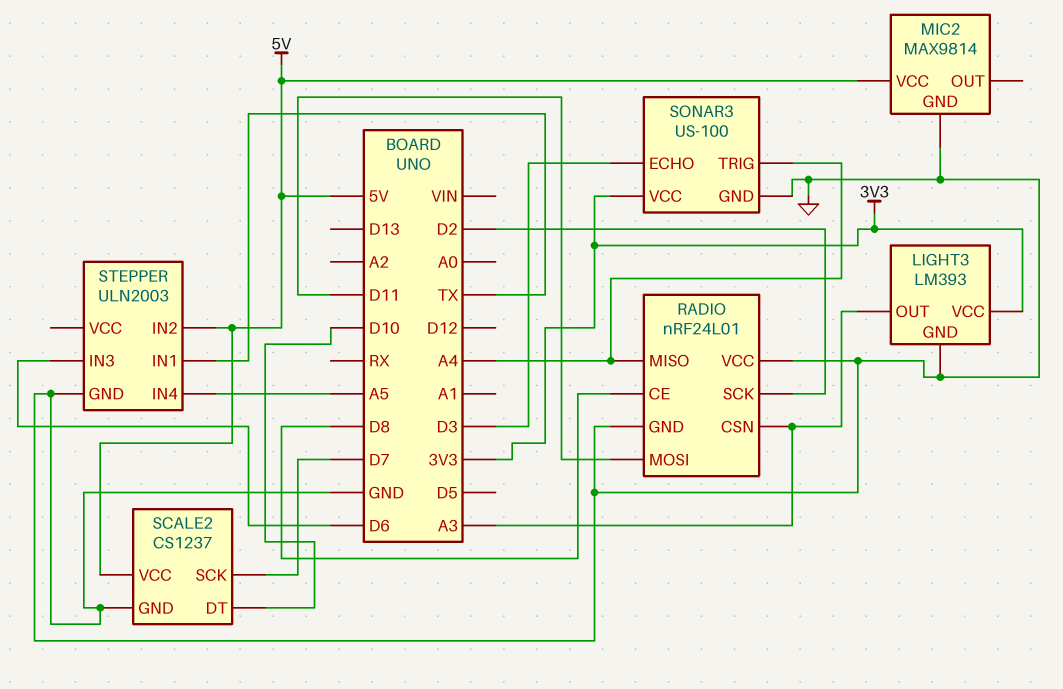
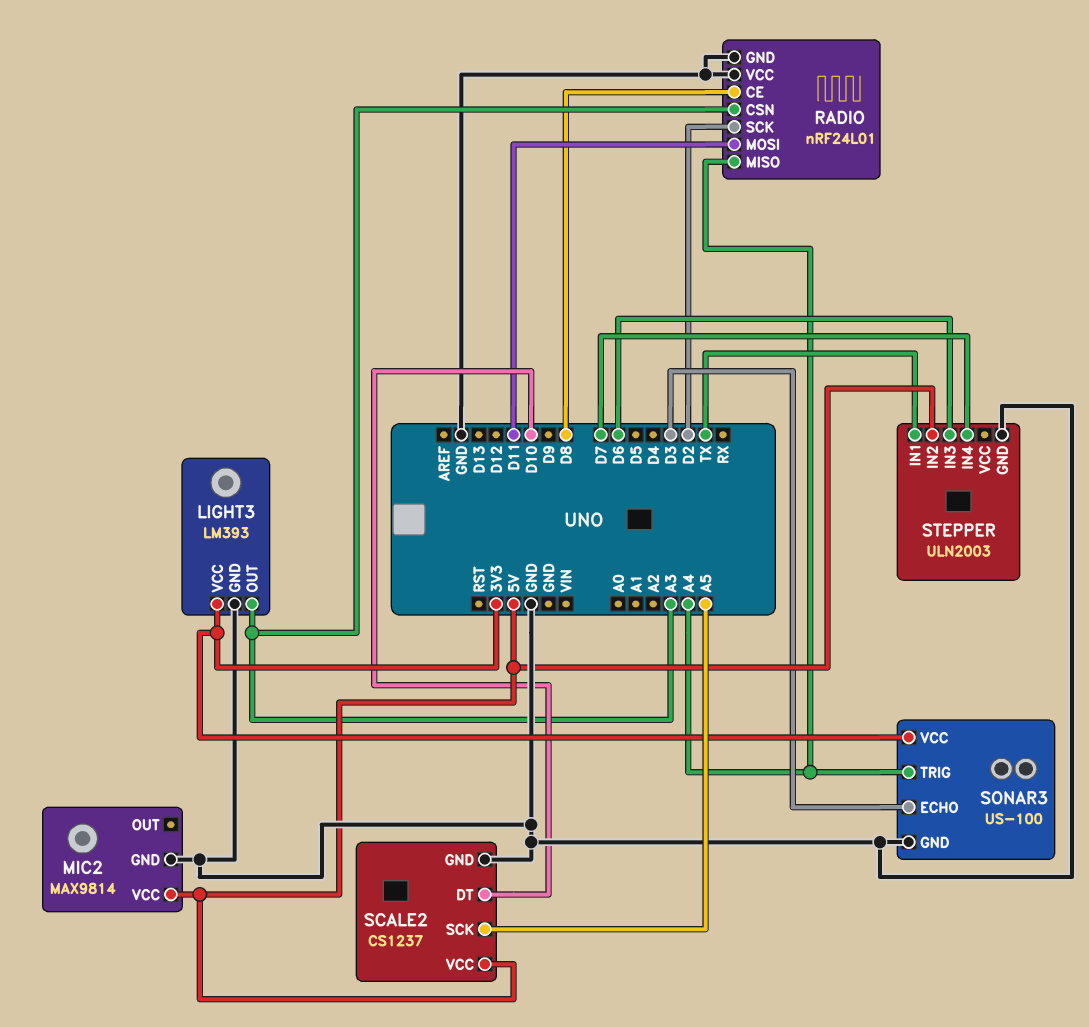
SCALE2 pin SCK: D7 -> A5
STEPPER pin IN4: A5 -> D7

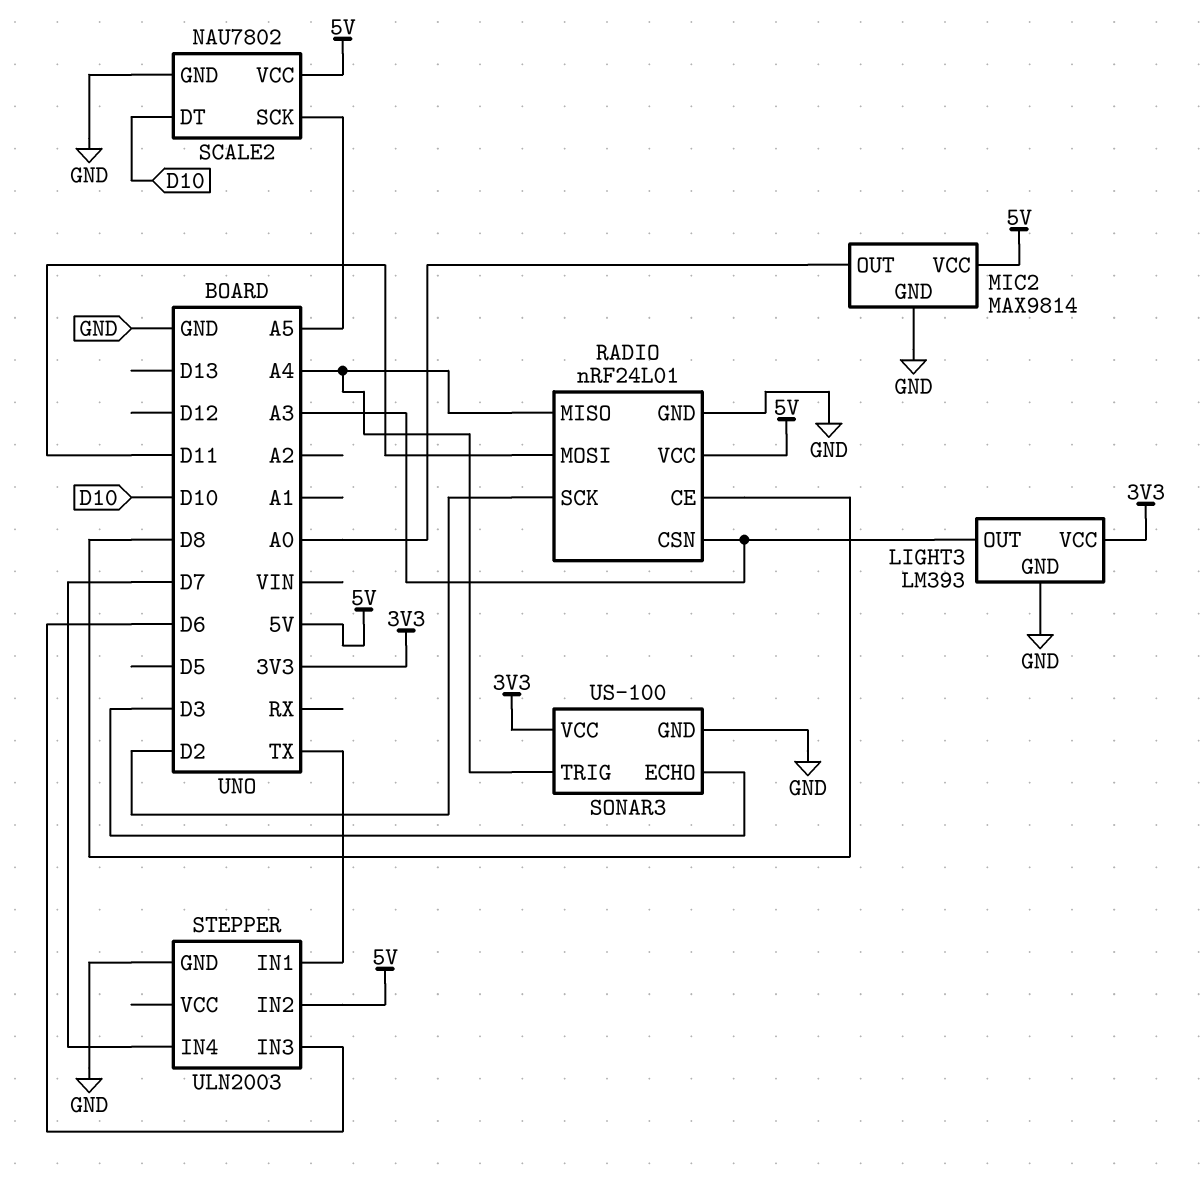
MIC2 pin OUT: none -> A0
RADIO pin VCC: GND -> 5V
SCALE2: CS1237 -> NAU7802

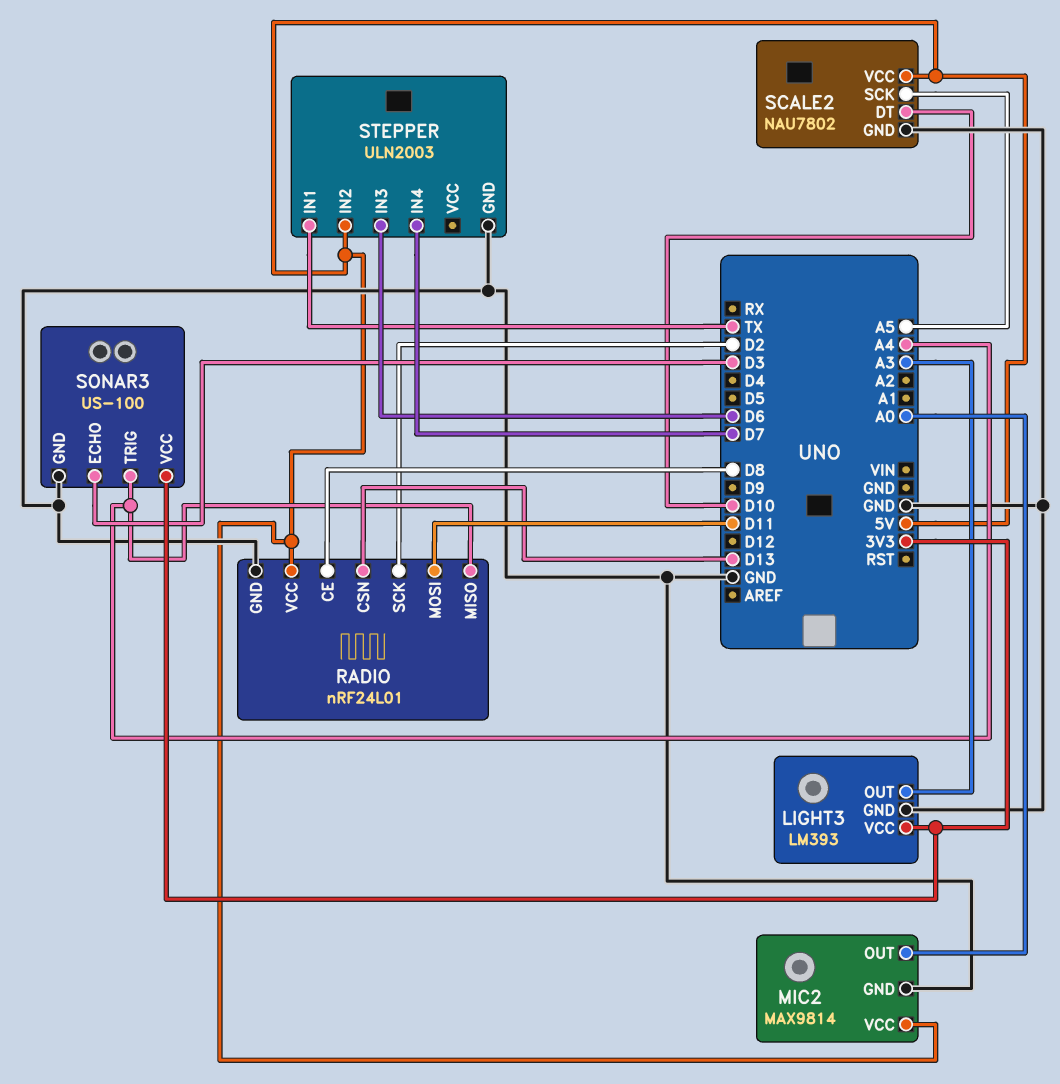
RADIO pin CSN: A3 -> D13

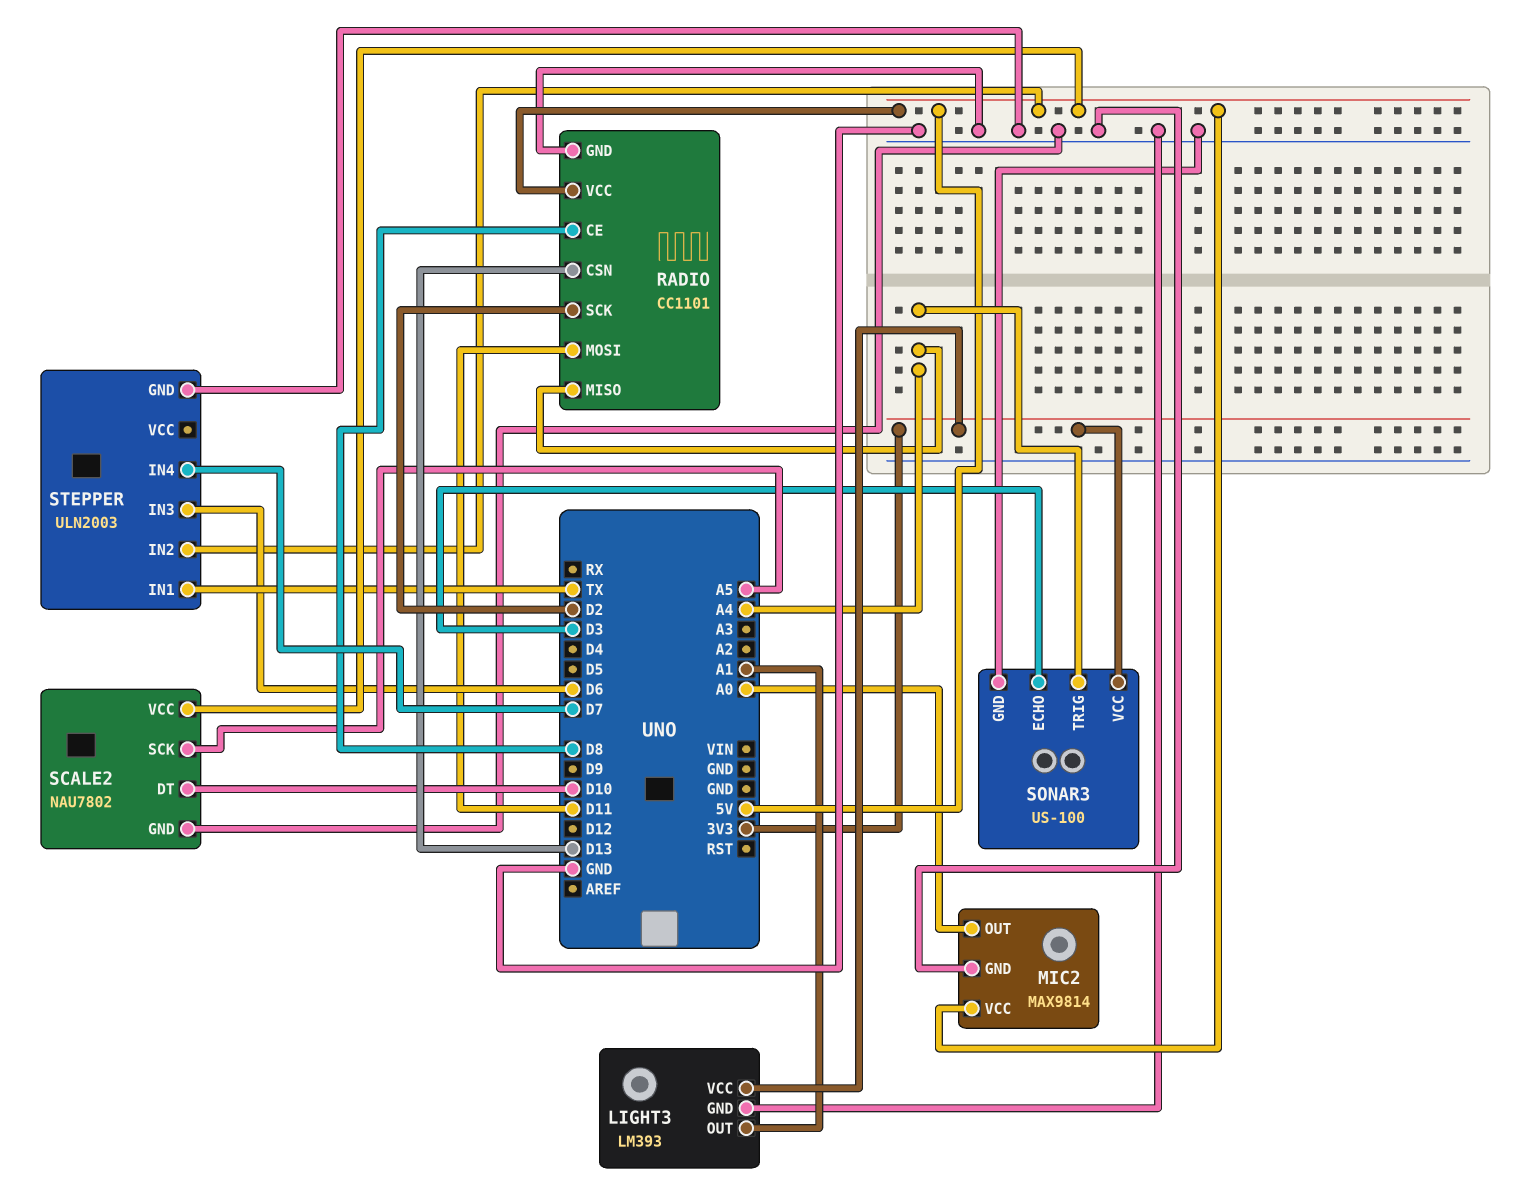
LIGHT3 pin OUT: A3 -> A1
RADIO: nRF24L01 -> CC1101

